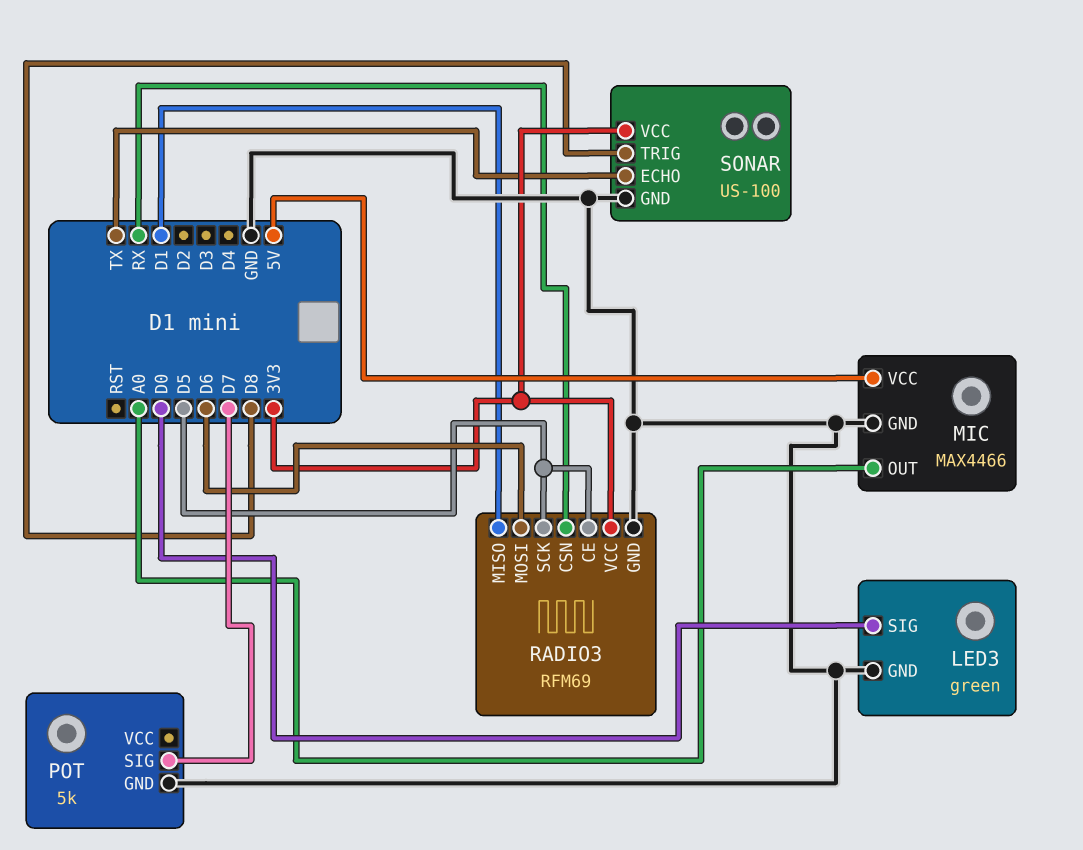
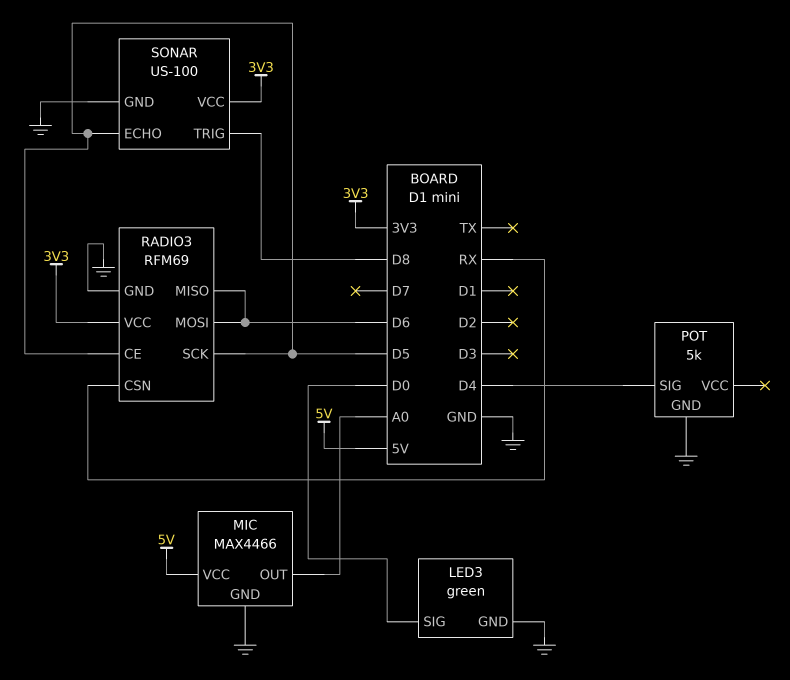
POT pin SIG: D7 -> D4
RADIO3 pin MISO: D1 -> D6
SONAR pin ECHO: TX -> D5

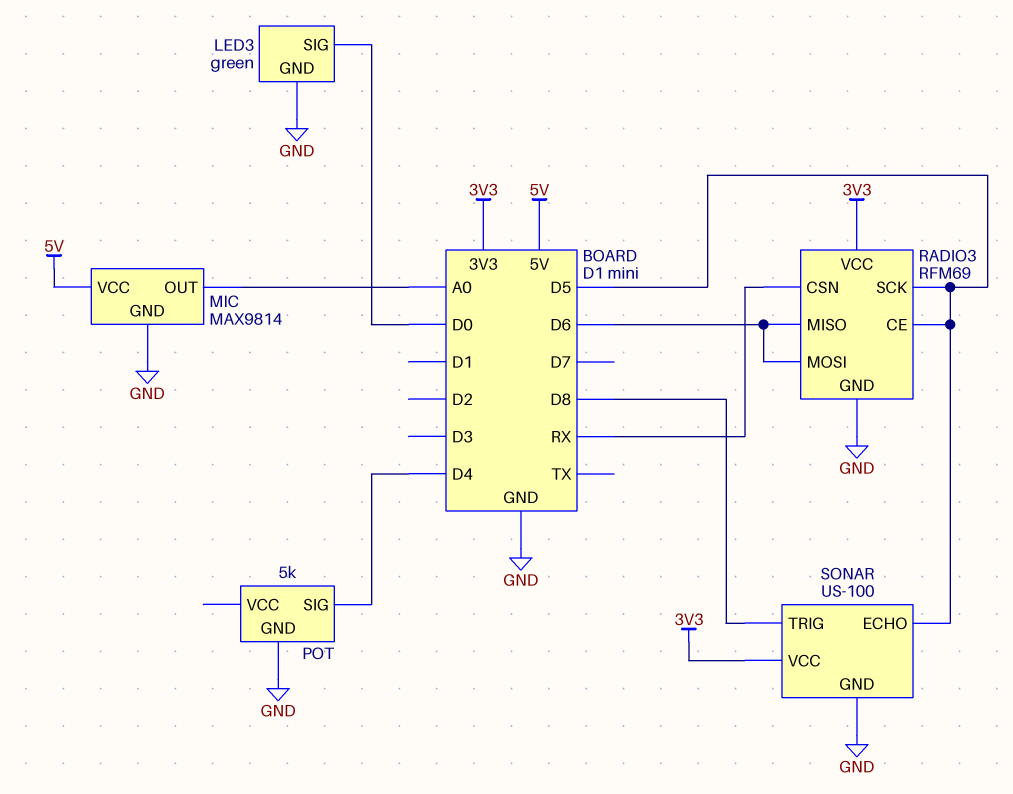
MIC: MAX4466 -> MAX9814

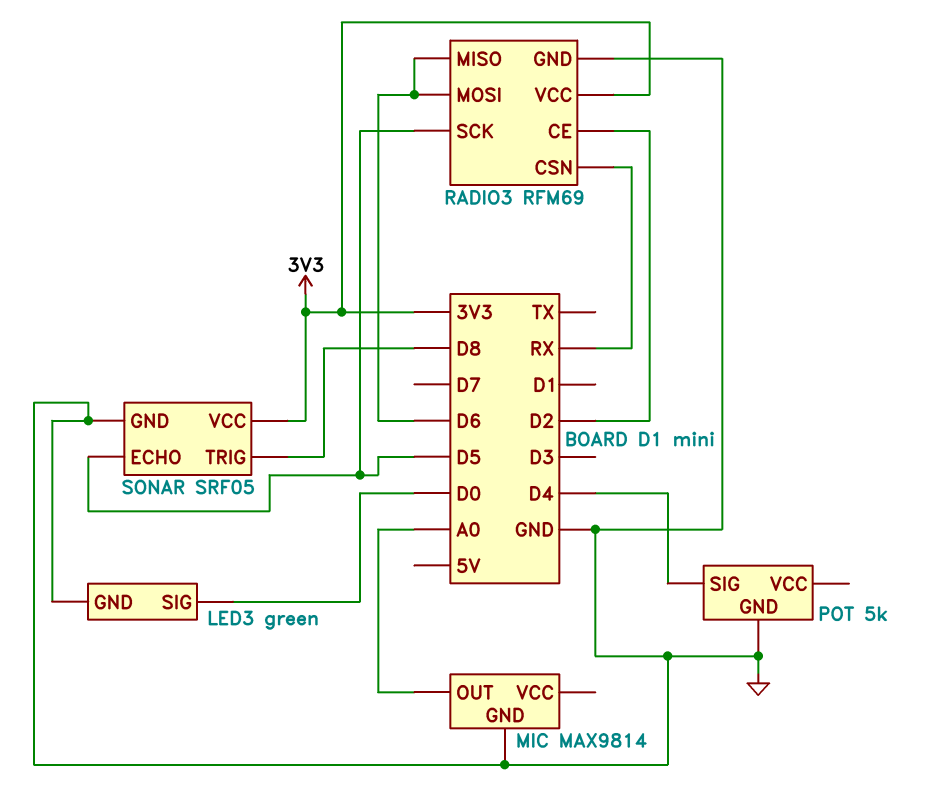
MIC pin VCC: 5V -> none
RADIO3 pin CE: D5 -> D2
SONAR: US-100 -> SRF05

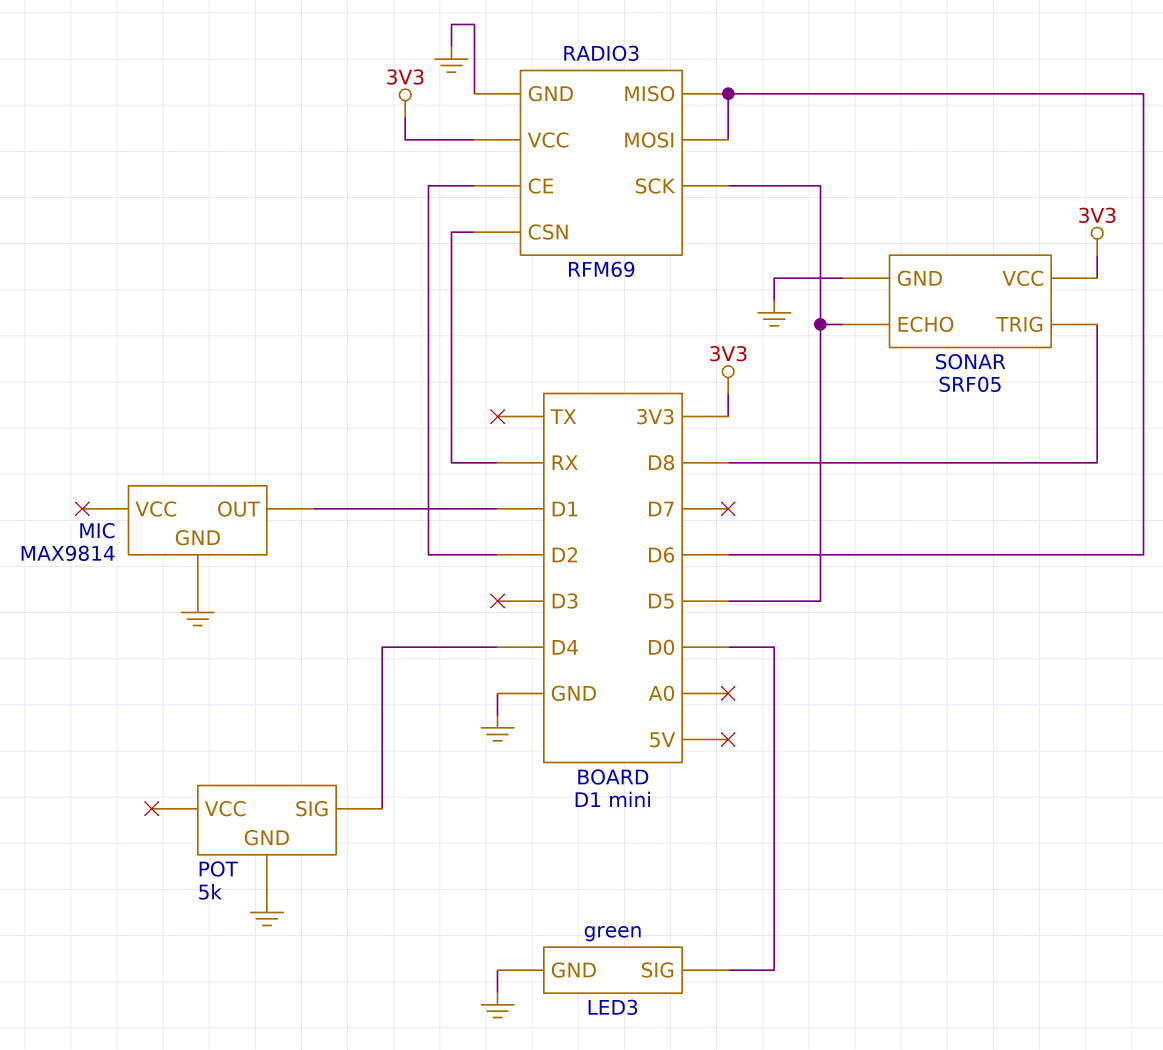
MIC pin OUT: A0 -> D1

